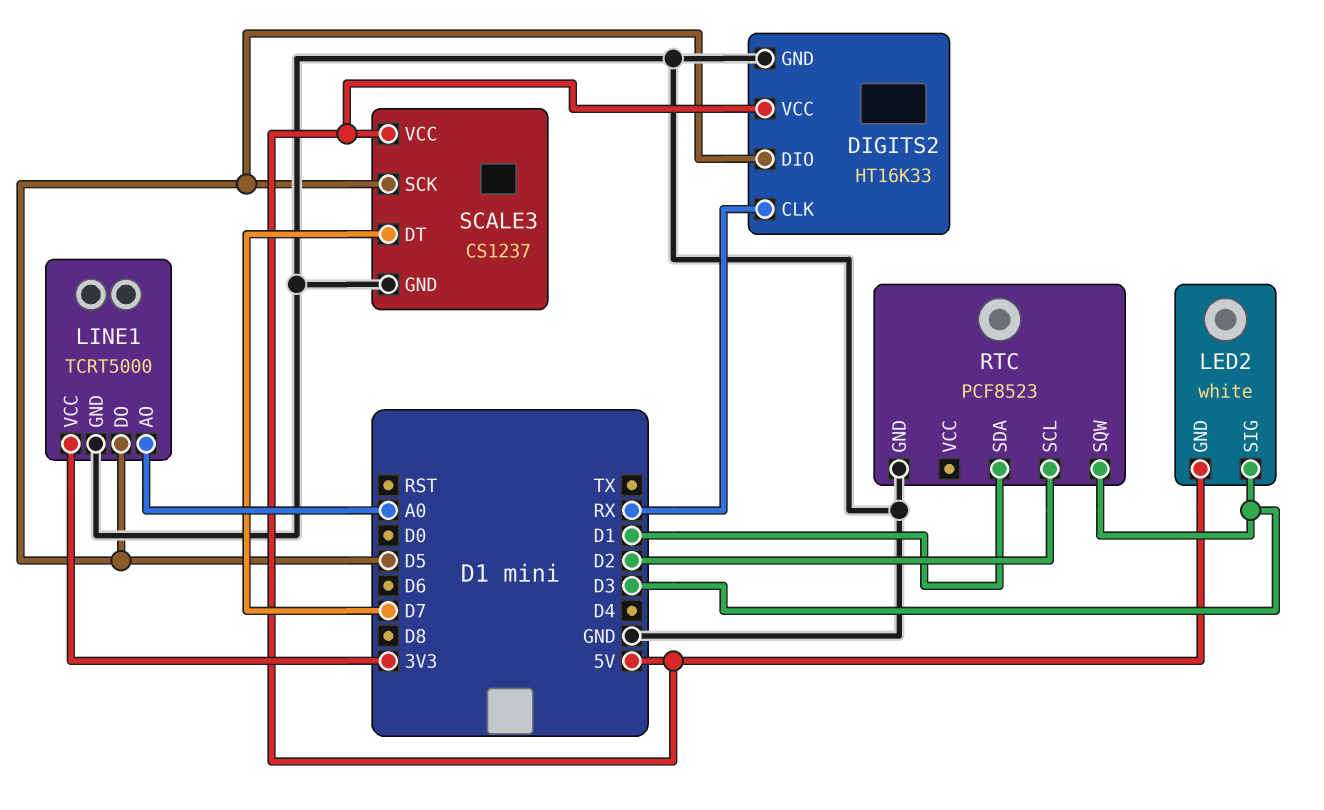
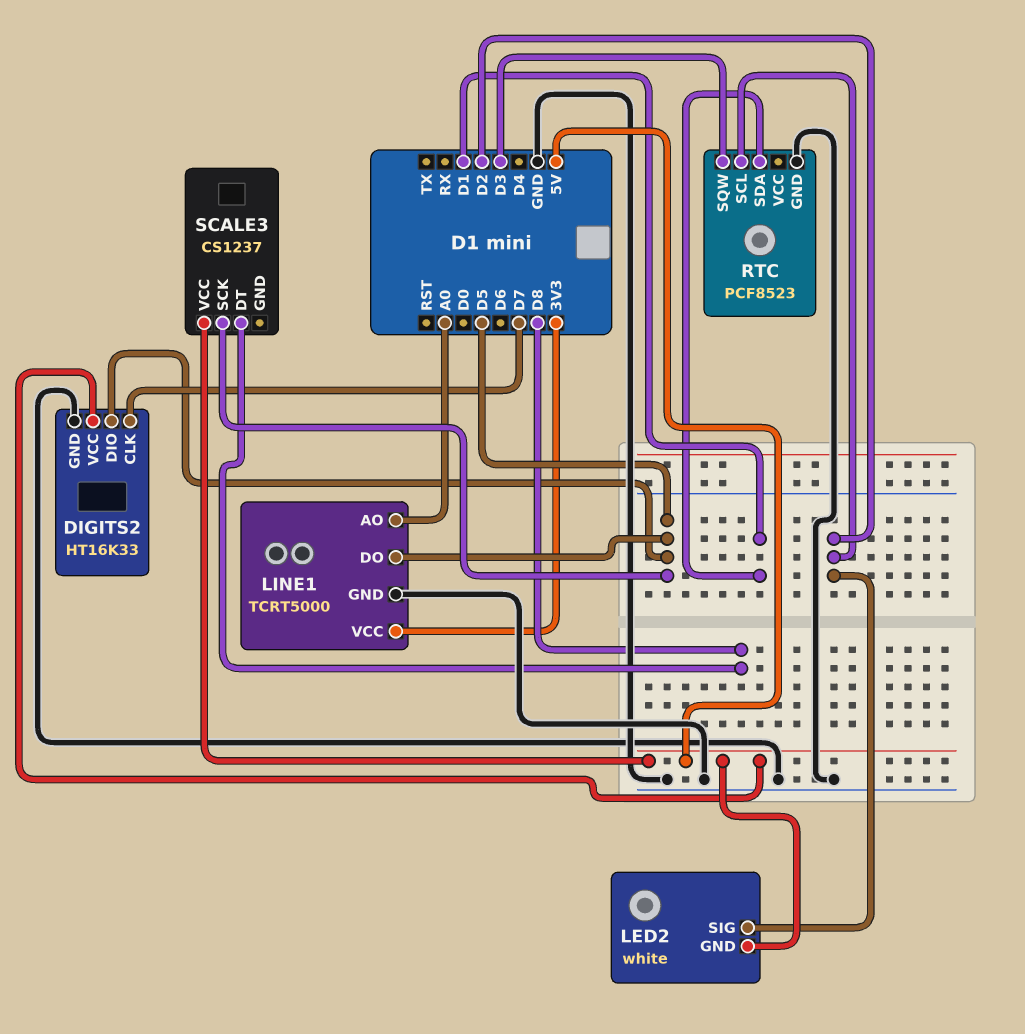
DIGITS2 pin CLK: RX -> D7
LED2 pin SIG: D3 -> D2
SCALE3 pin DT: D7 -> D8
SCALE3 pin GND: GND -> none

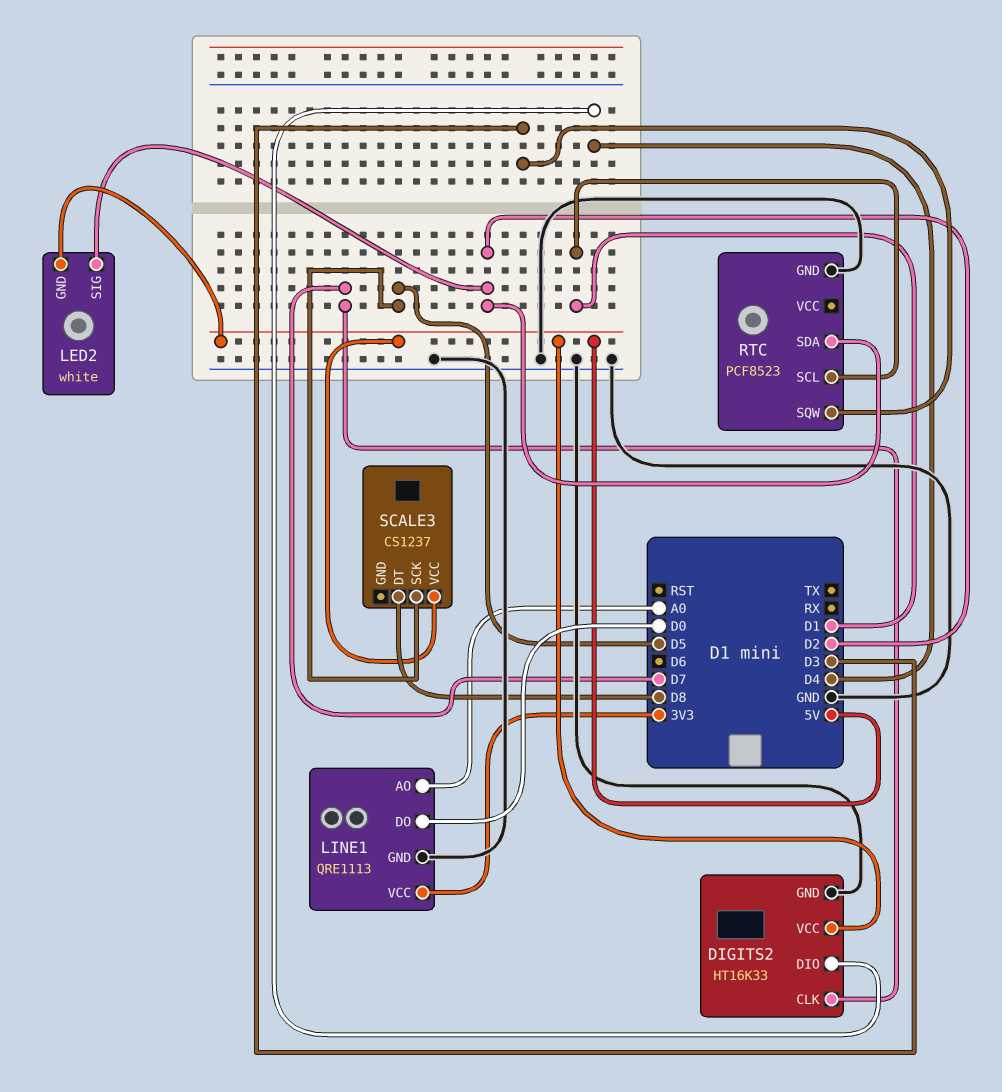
DIGITS2 pin DIO: D5 -> D4
LINE1: TCRT5000 -> QRE1113
LINE1 pin DO: D5 -> D0
RTC pin SCL: D2 -> D1
RTC pin SDA: D1 -> D2

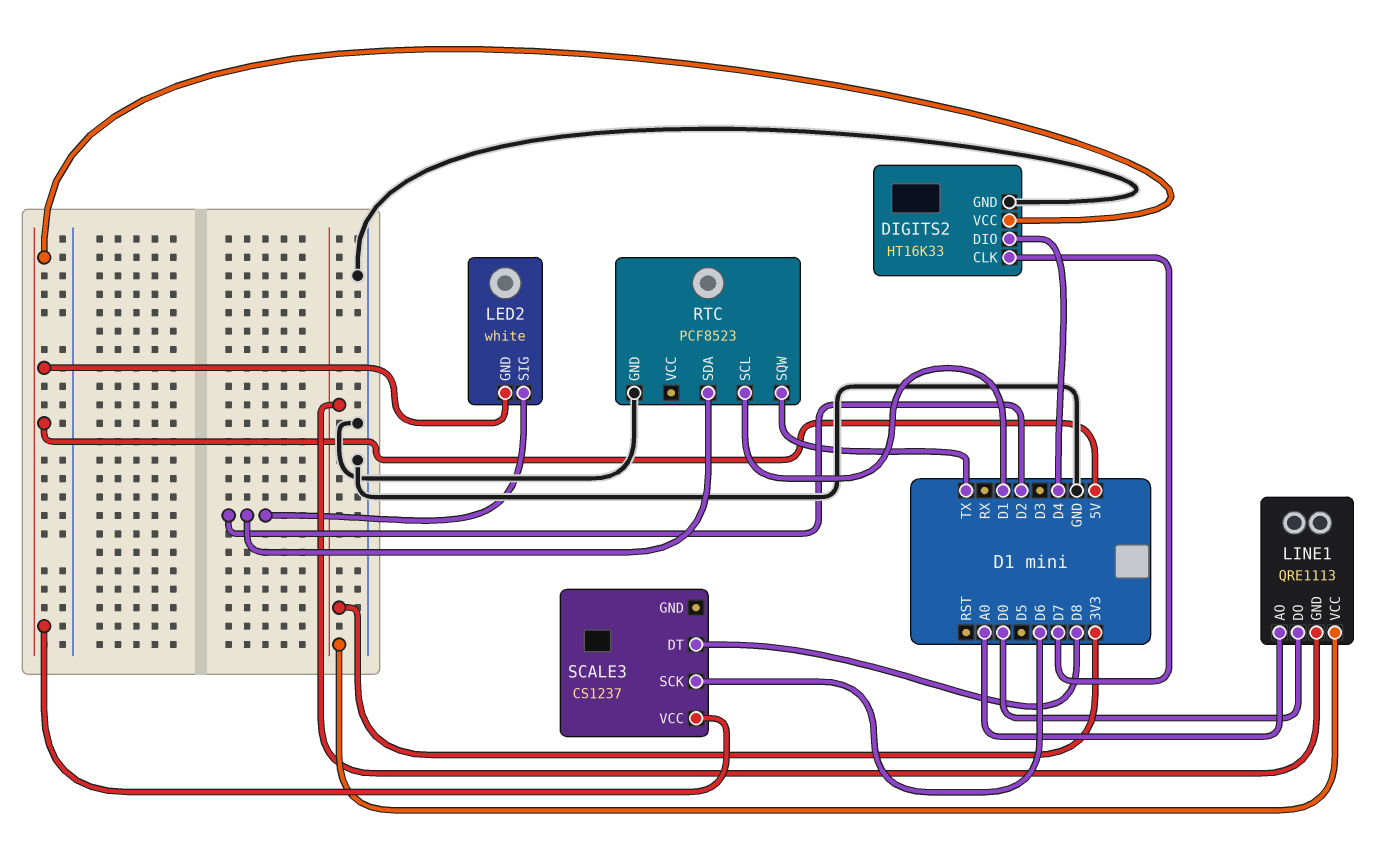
LINE1 pin GND: GND -> 3V3
RTC pin SQW: D3 -> TX
SCALE3 pin SCK: D5 -> D6

